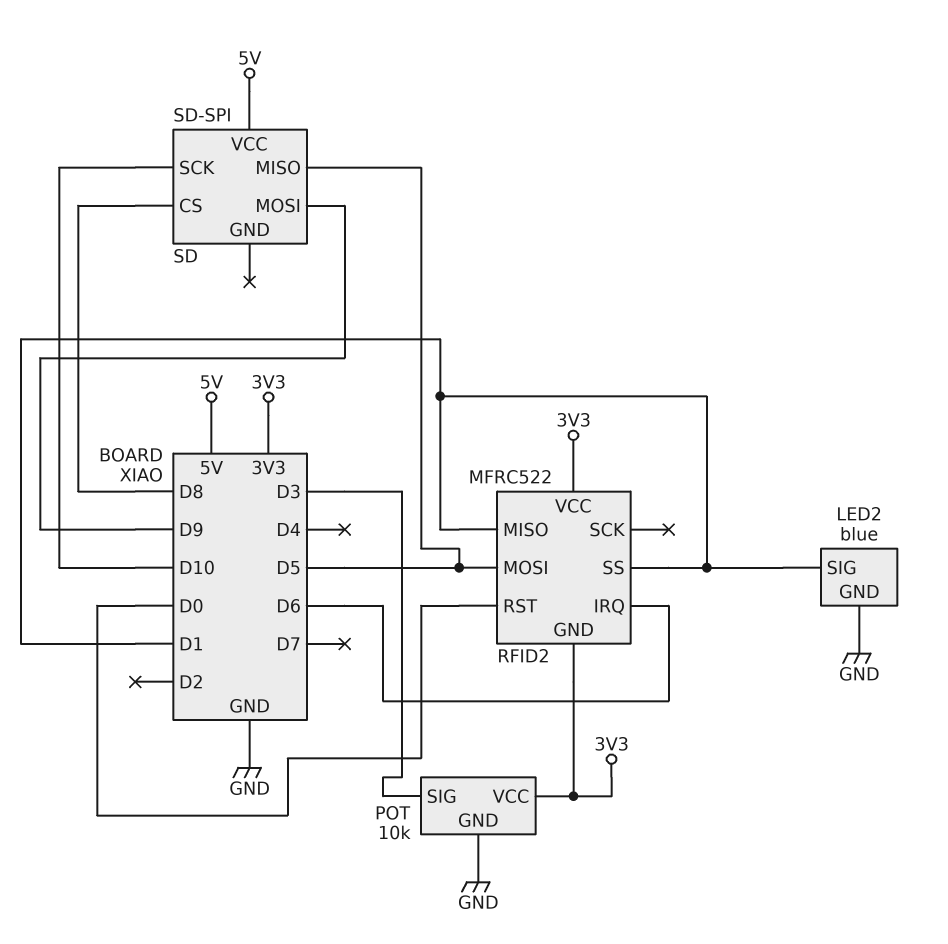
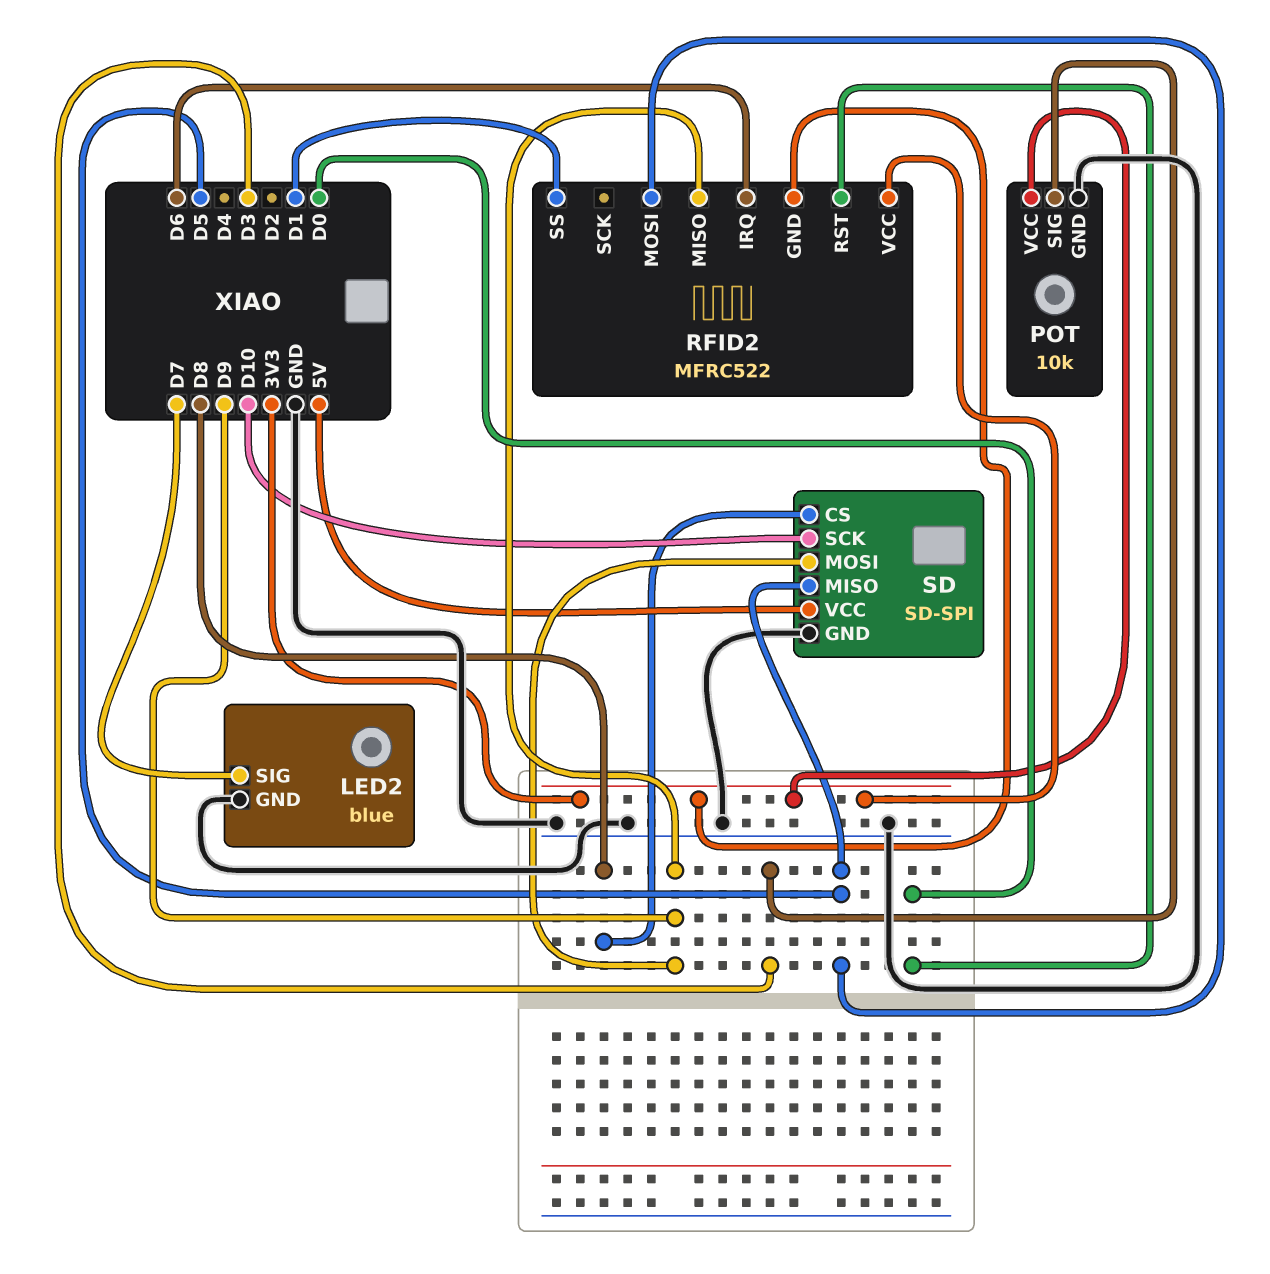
LED2 pin SIG: D1 -> D7
RFID2 pin MISO: D1 -> D9
SD pin GND: none -> GND

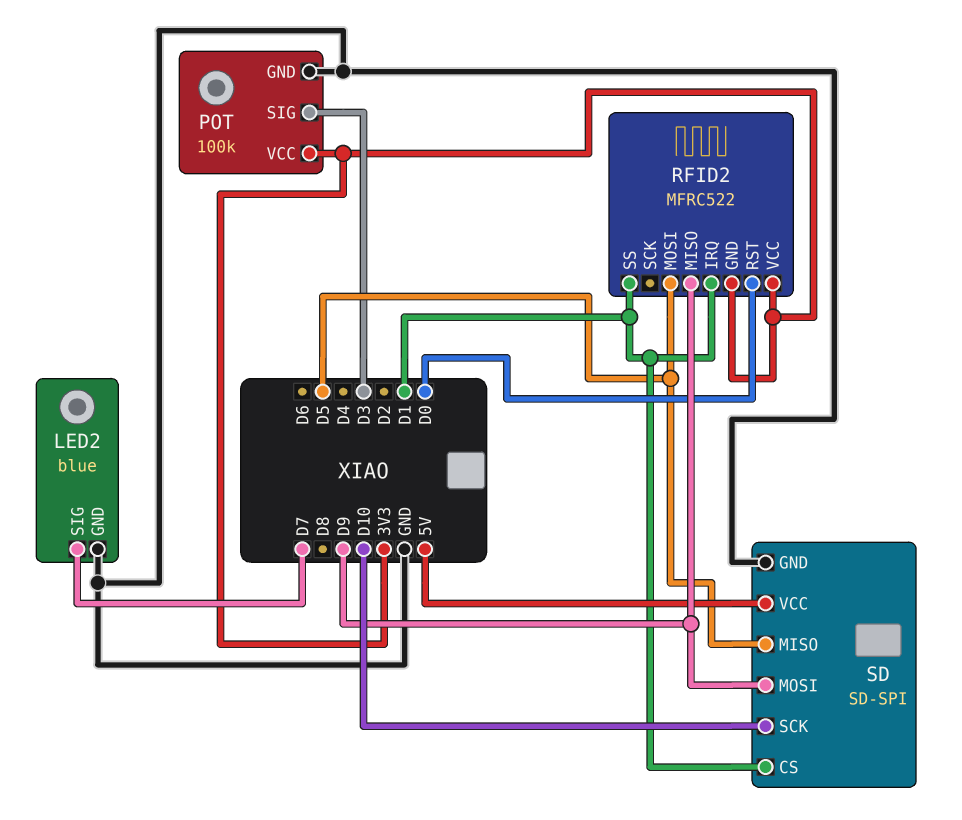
POT: 10k -> 100k
RFID2 pin IRQ: D6 -> D1
SD pin CS: D8 -> D1

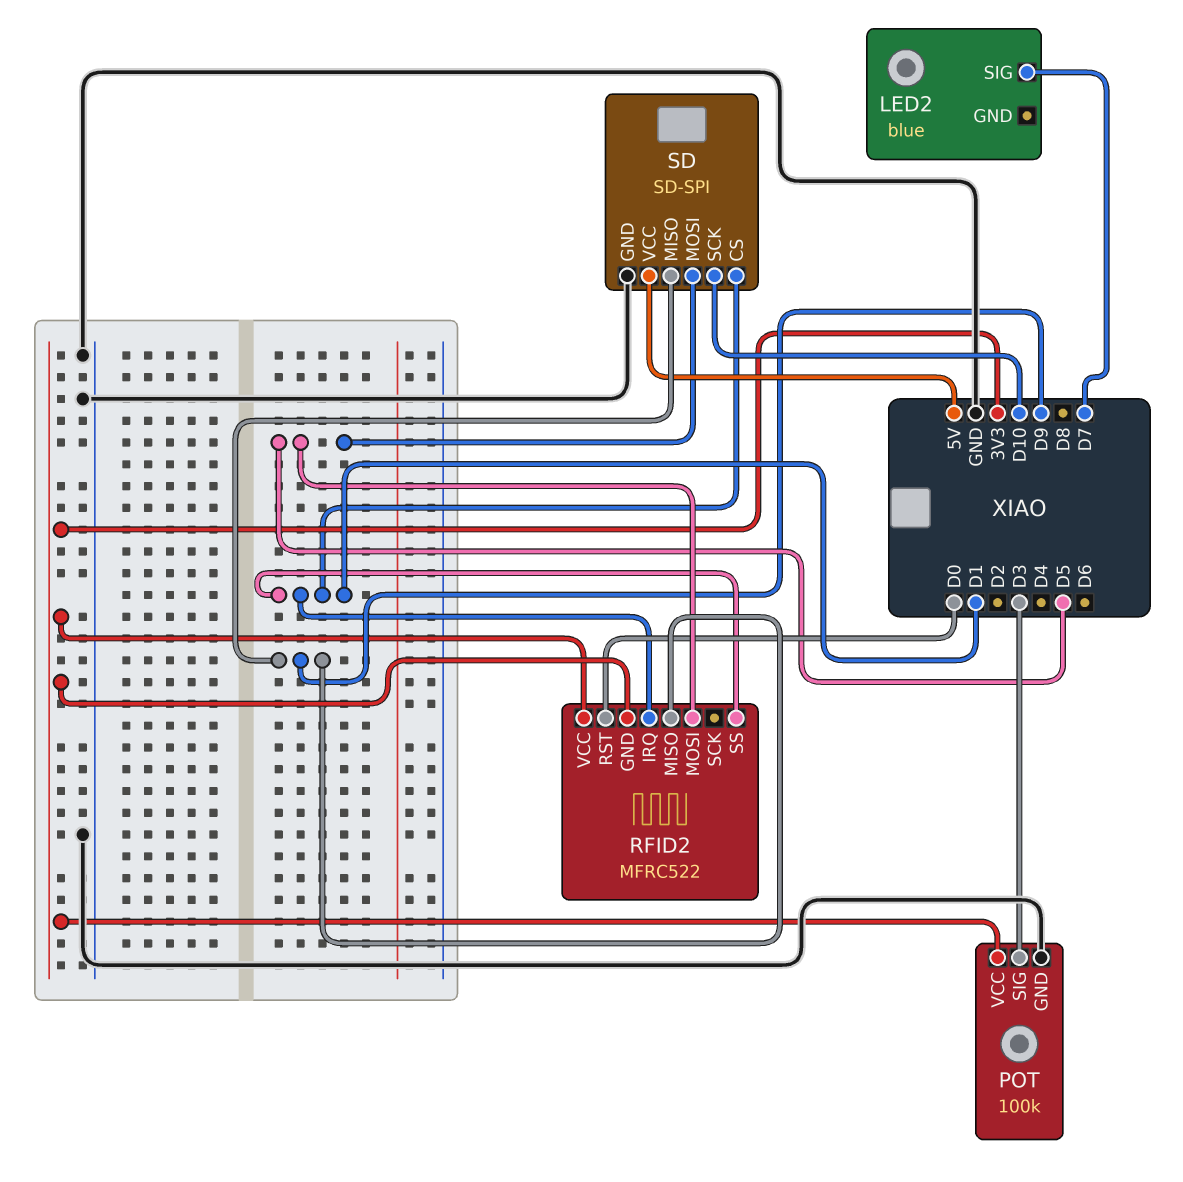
LED2 pin GND: GND -> none
SD pin MISO: D5 -> D9
SD pin MOSI: D9 -> D5

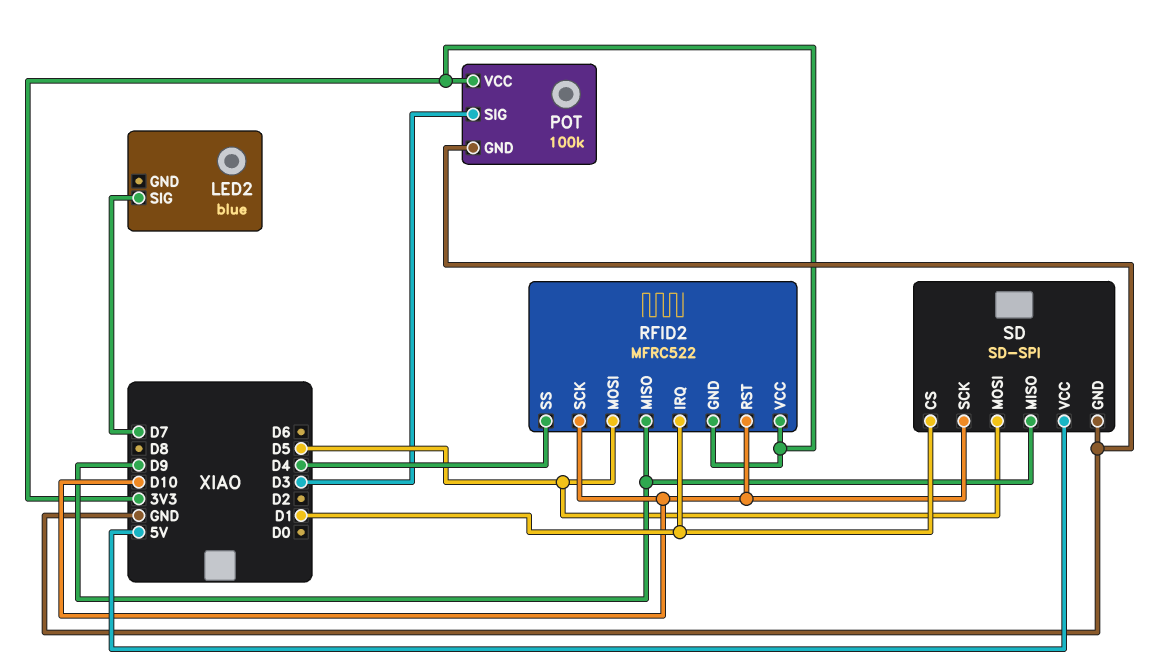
RFID2 pin RST: D0 -> D10
RFID2 pin SCK: none -> D10
RFID2 pin SS: D1 -> D4

